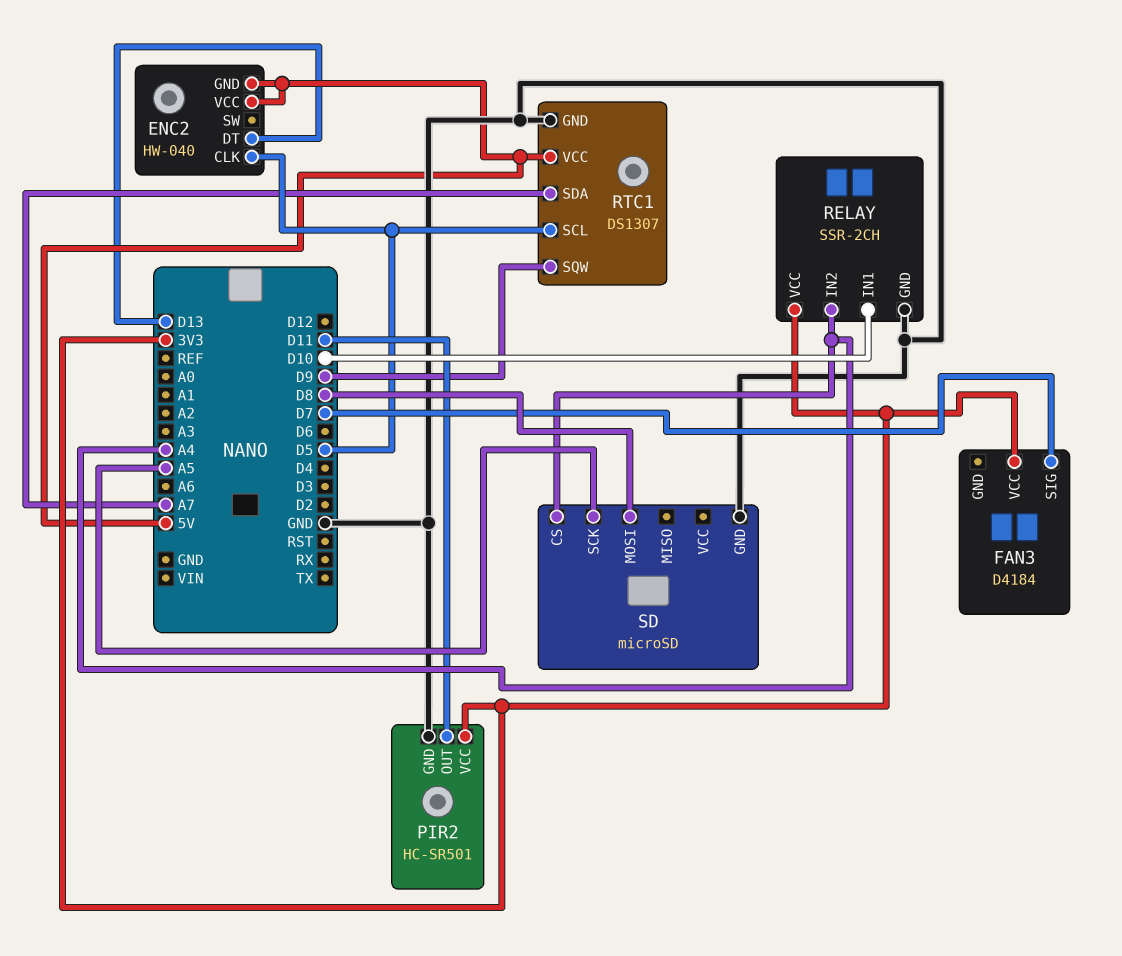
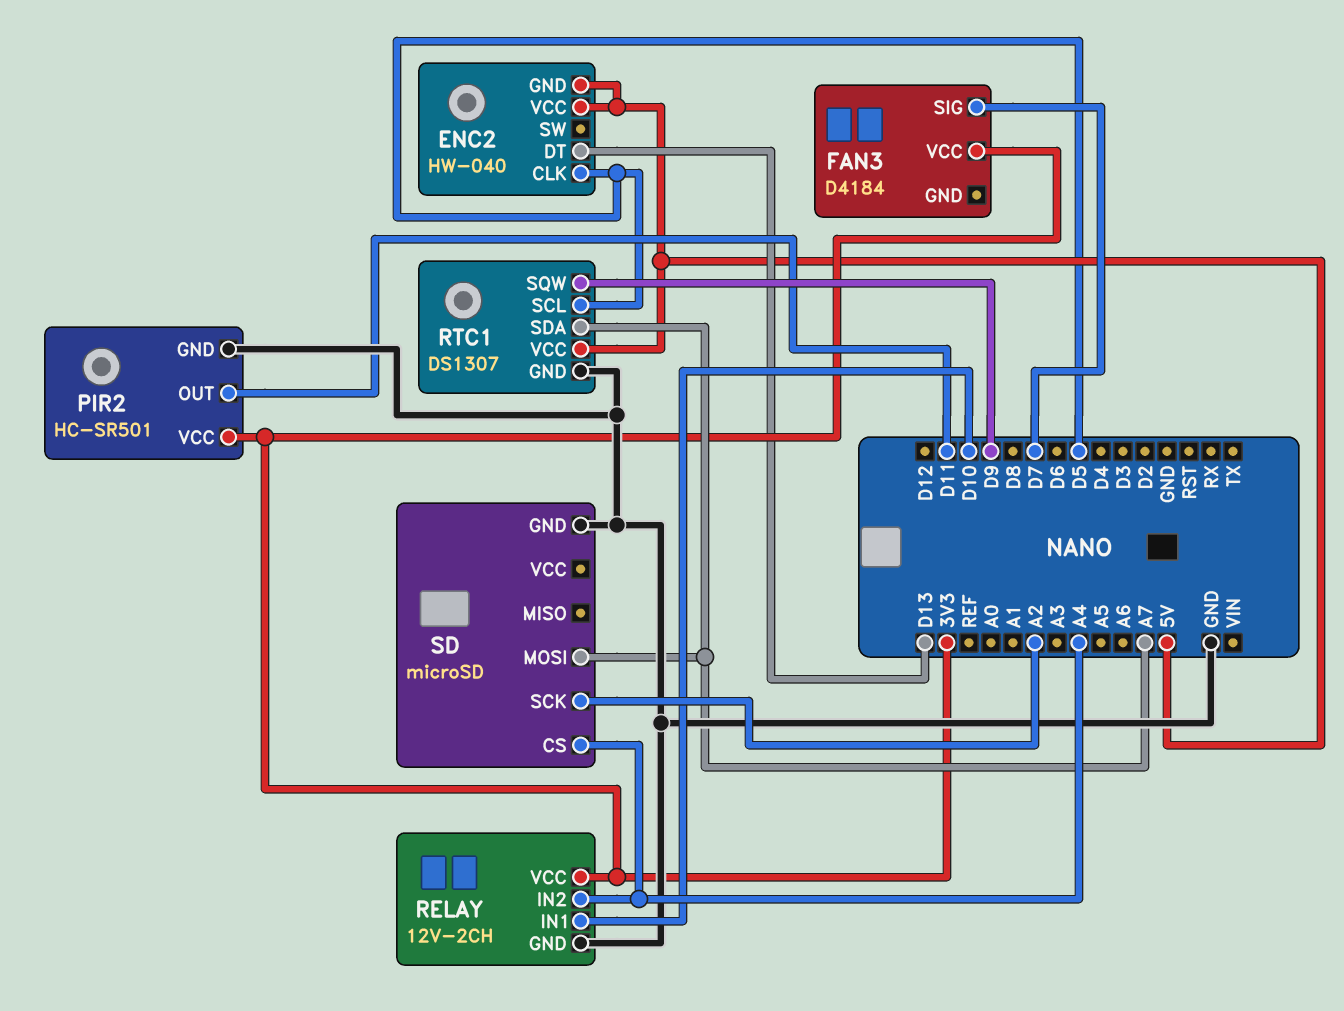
RELAY: SSR-2CH -> 12V-2CH
SD pin MOSI: D8 -> A7
SD pin SCK: A5 -> A2

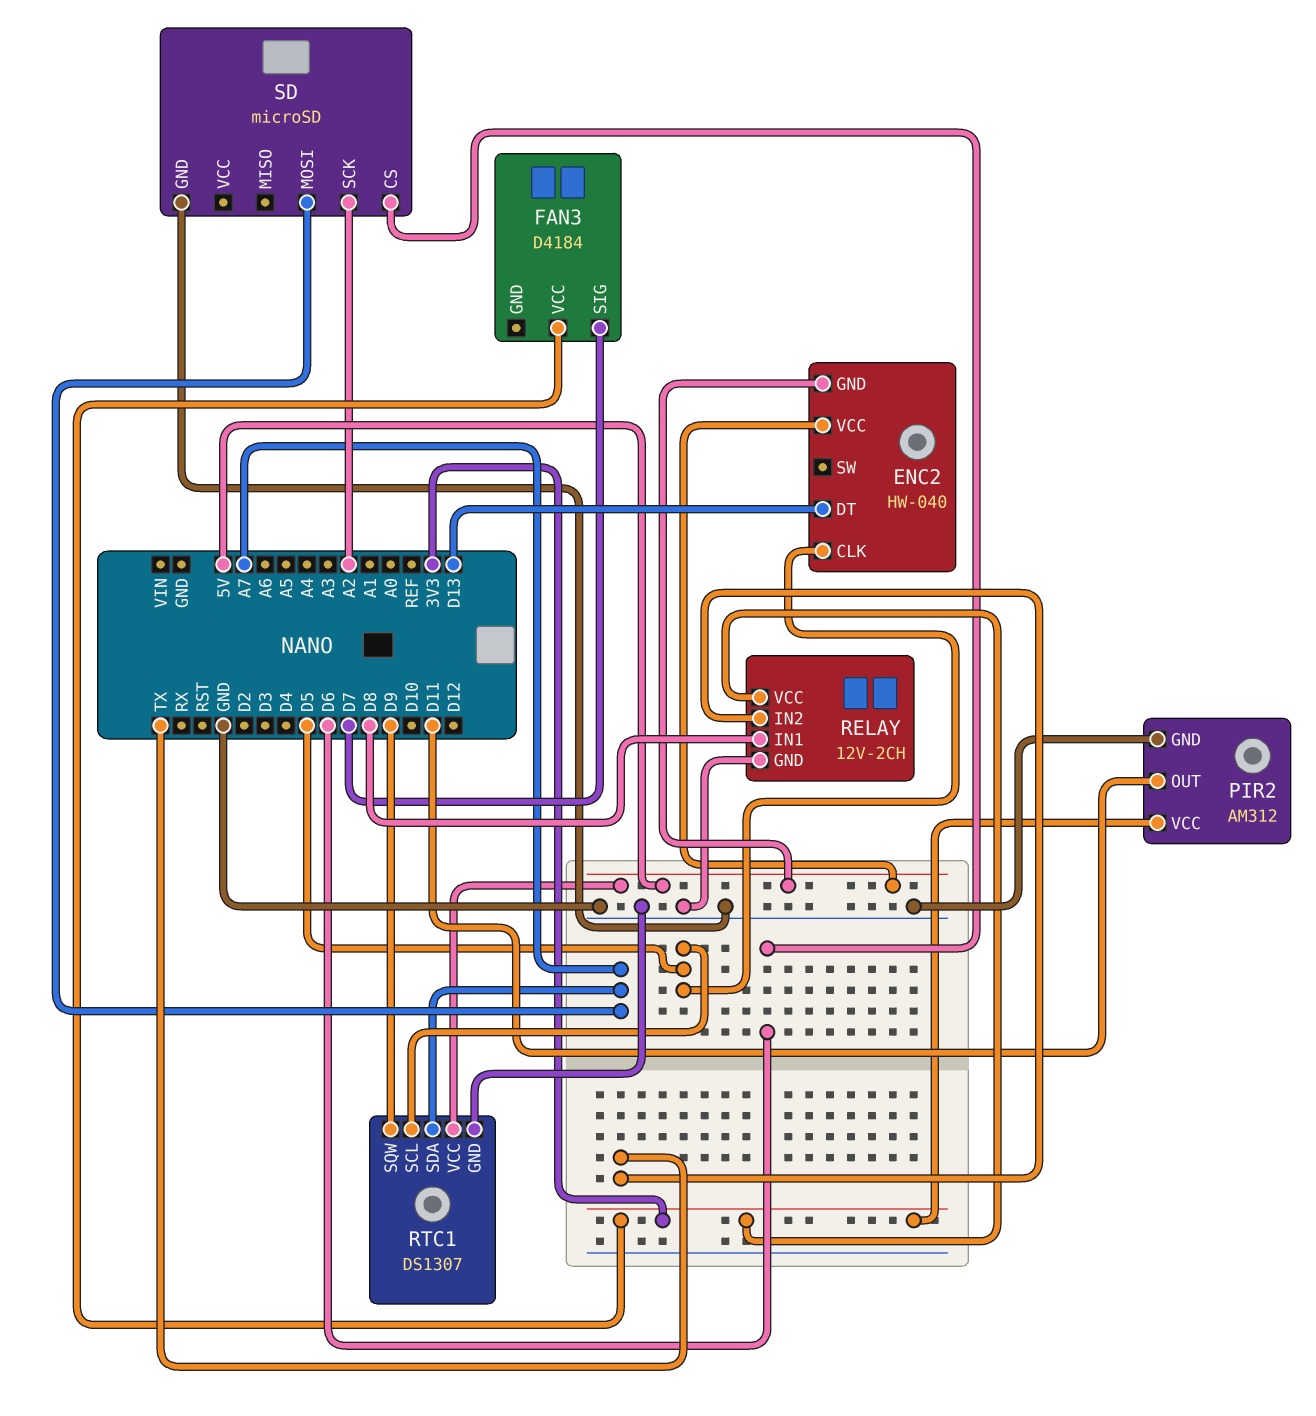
PIR2: HC-SR501 -> AM312
RELAY pin IN1: D10 -> D8
RELAY pin IN2: A4 -> TX
SD pin CS: A4 -> D6

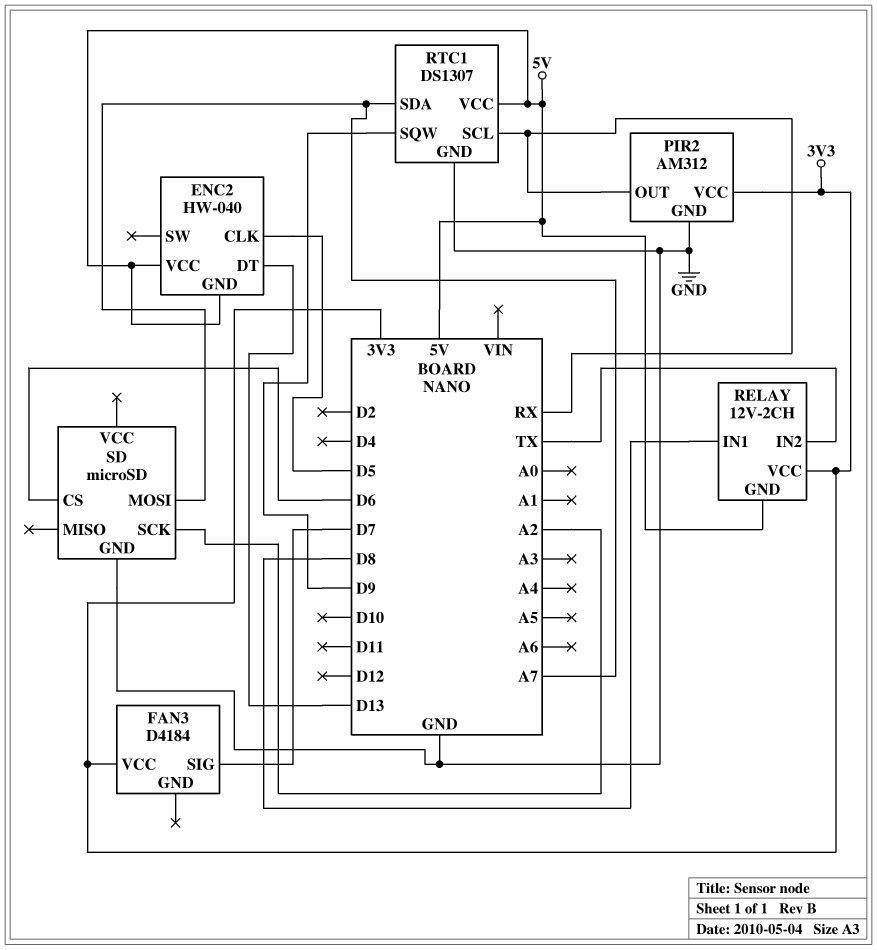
PIR2 pin OUT: D11 -> RX
RELAY pin GND: GND -> 5V
RTC1 pin SCL: D5 -> RX

